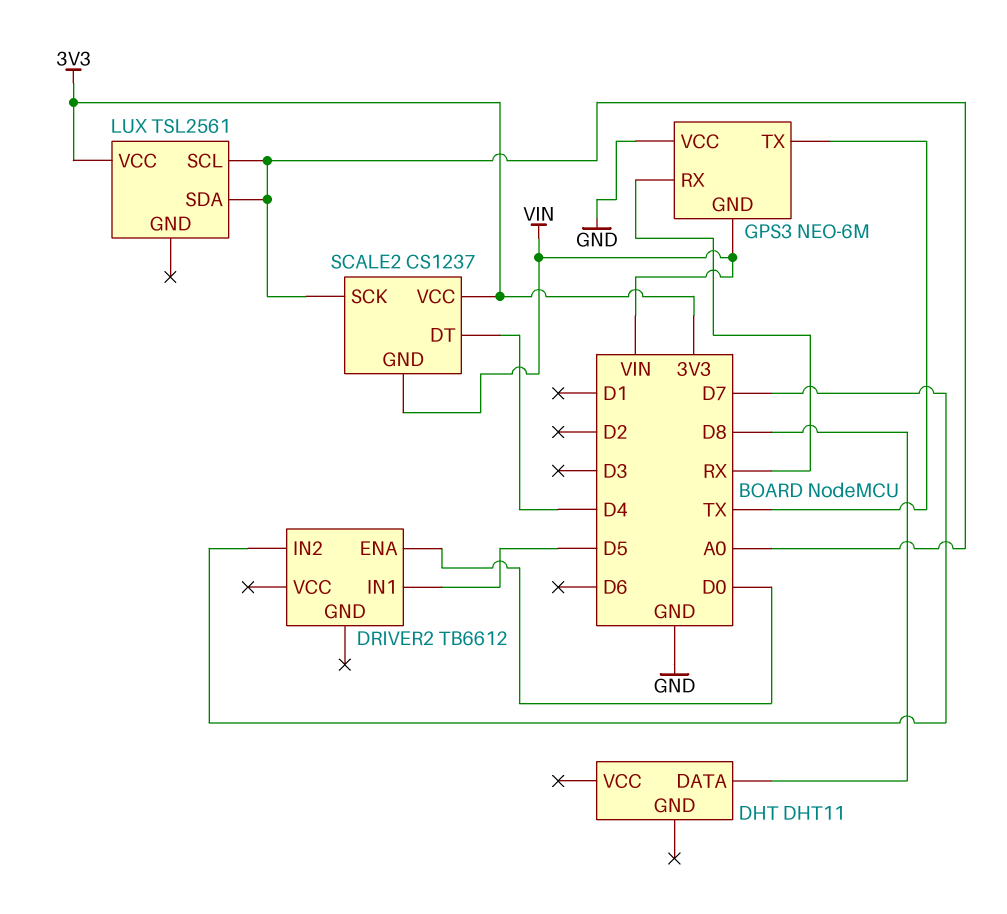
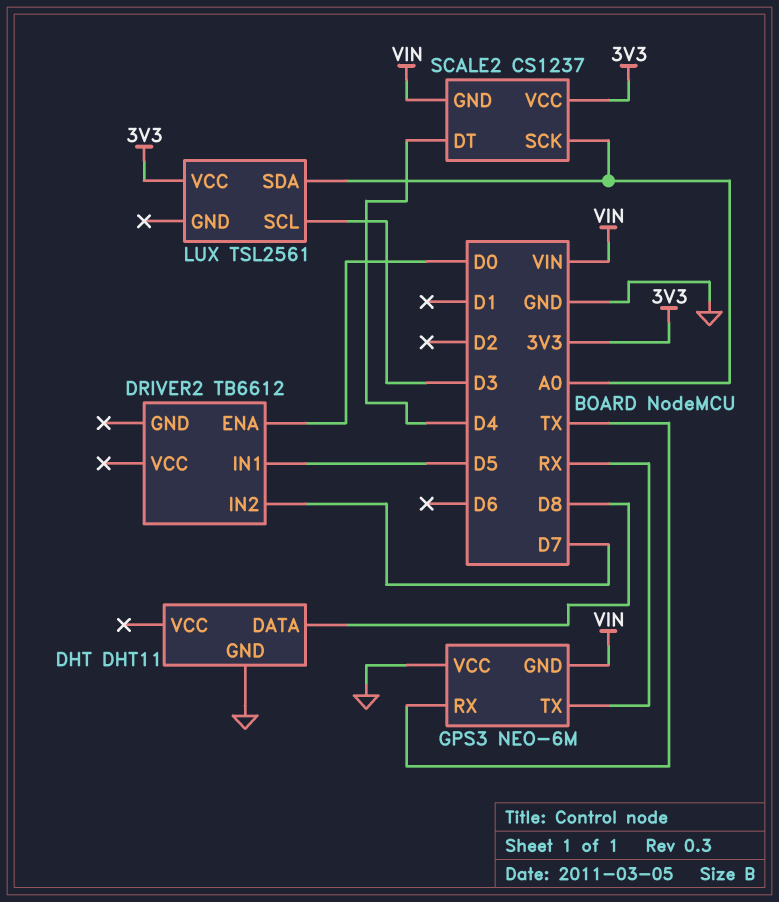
DHT pin GND: none -> GND
GPS3 pin RX: RX -> TX
GPS3 pin TX: TX -> RX
LUX pin SCL: A0 -> D3

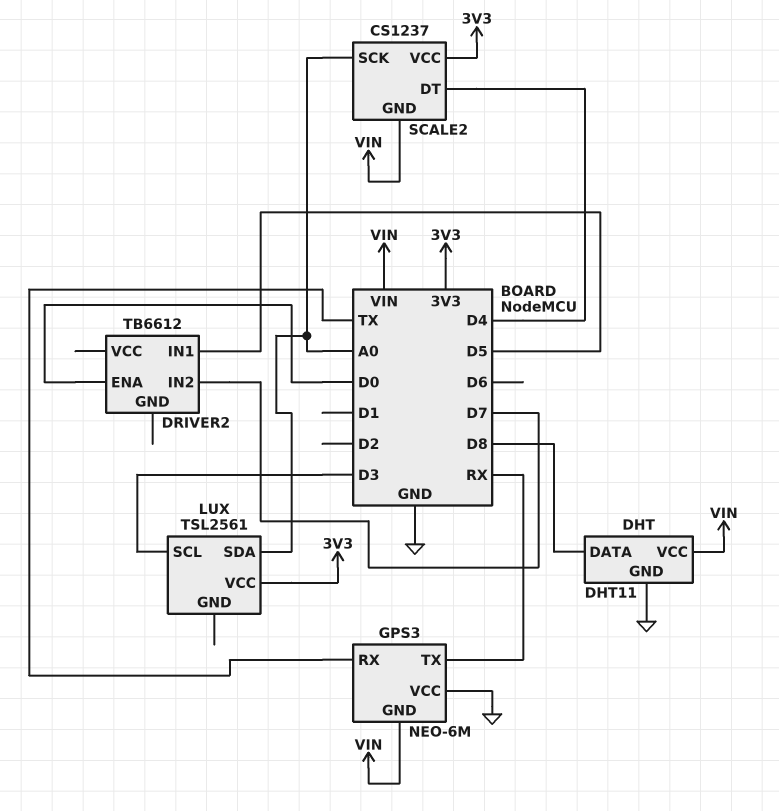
DHT pin VCC: none -> VIN

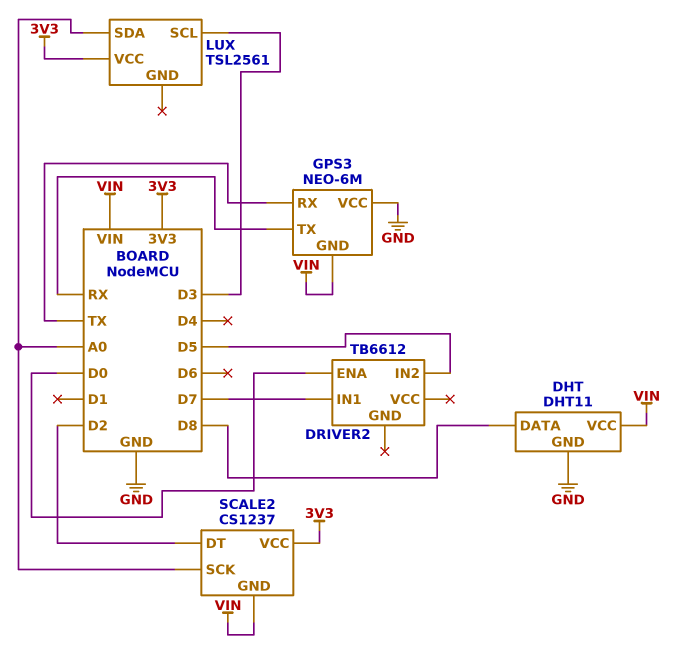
DRIVER2 pin IN1: D5 -> D7
DRIVER2 pin IN2: D7 -> D5
SCALE2 pin DT: D4 -> D2

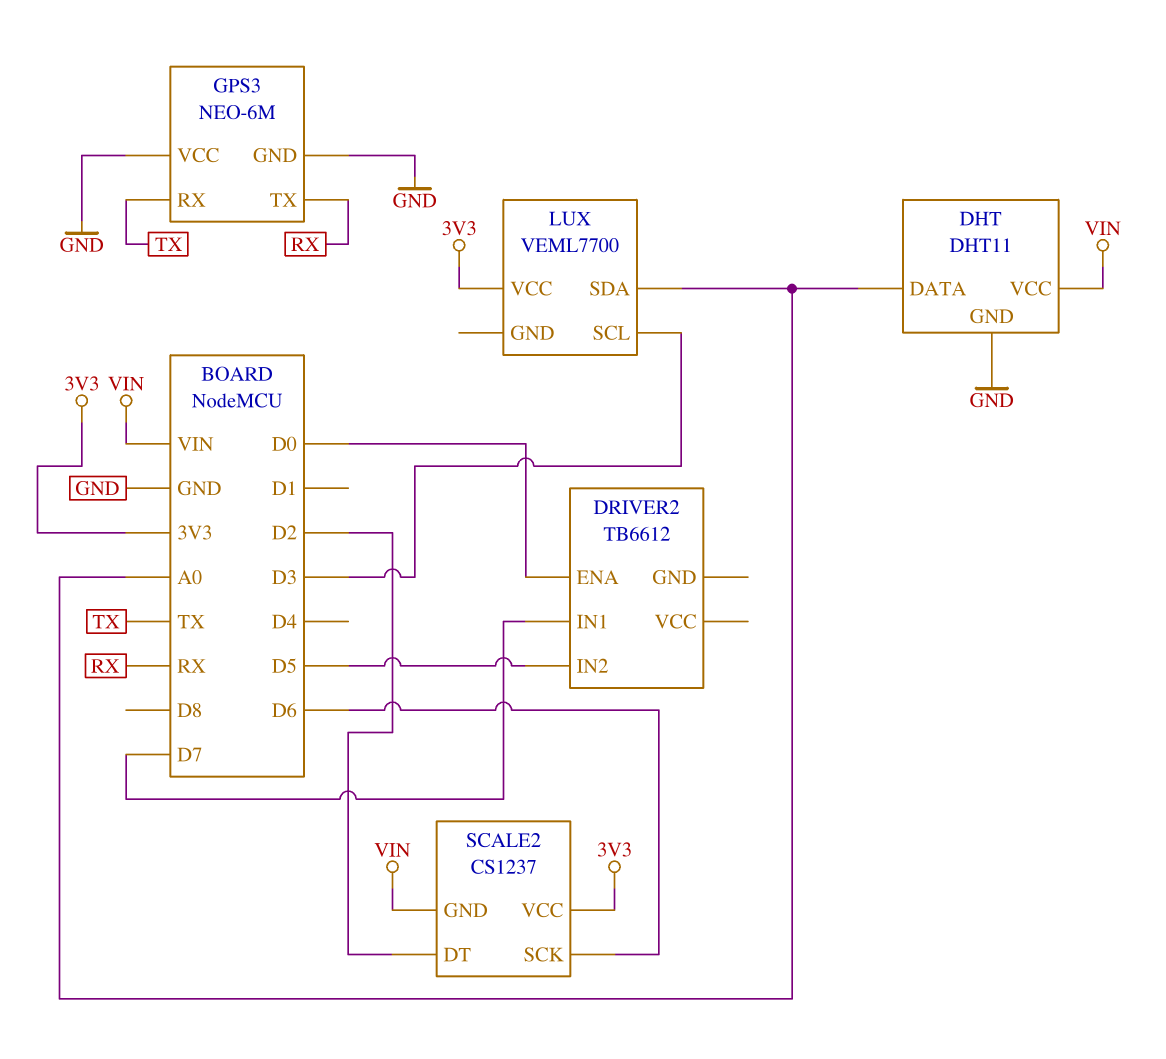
DHT pin DATA: D8 -> A0
GPS3 pin GND: VIN -> GND
LUX: TSL2561 -> VEML7700
SCALE2 pin SCK: A0 -> D6

